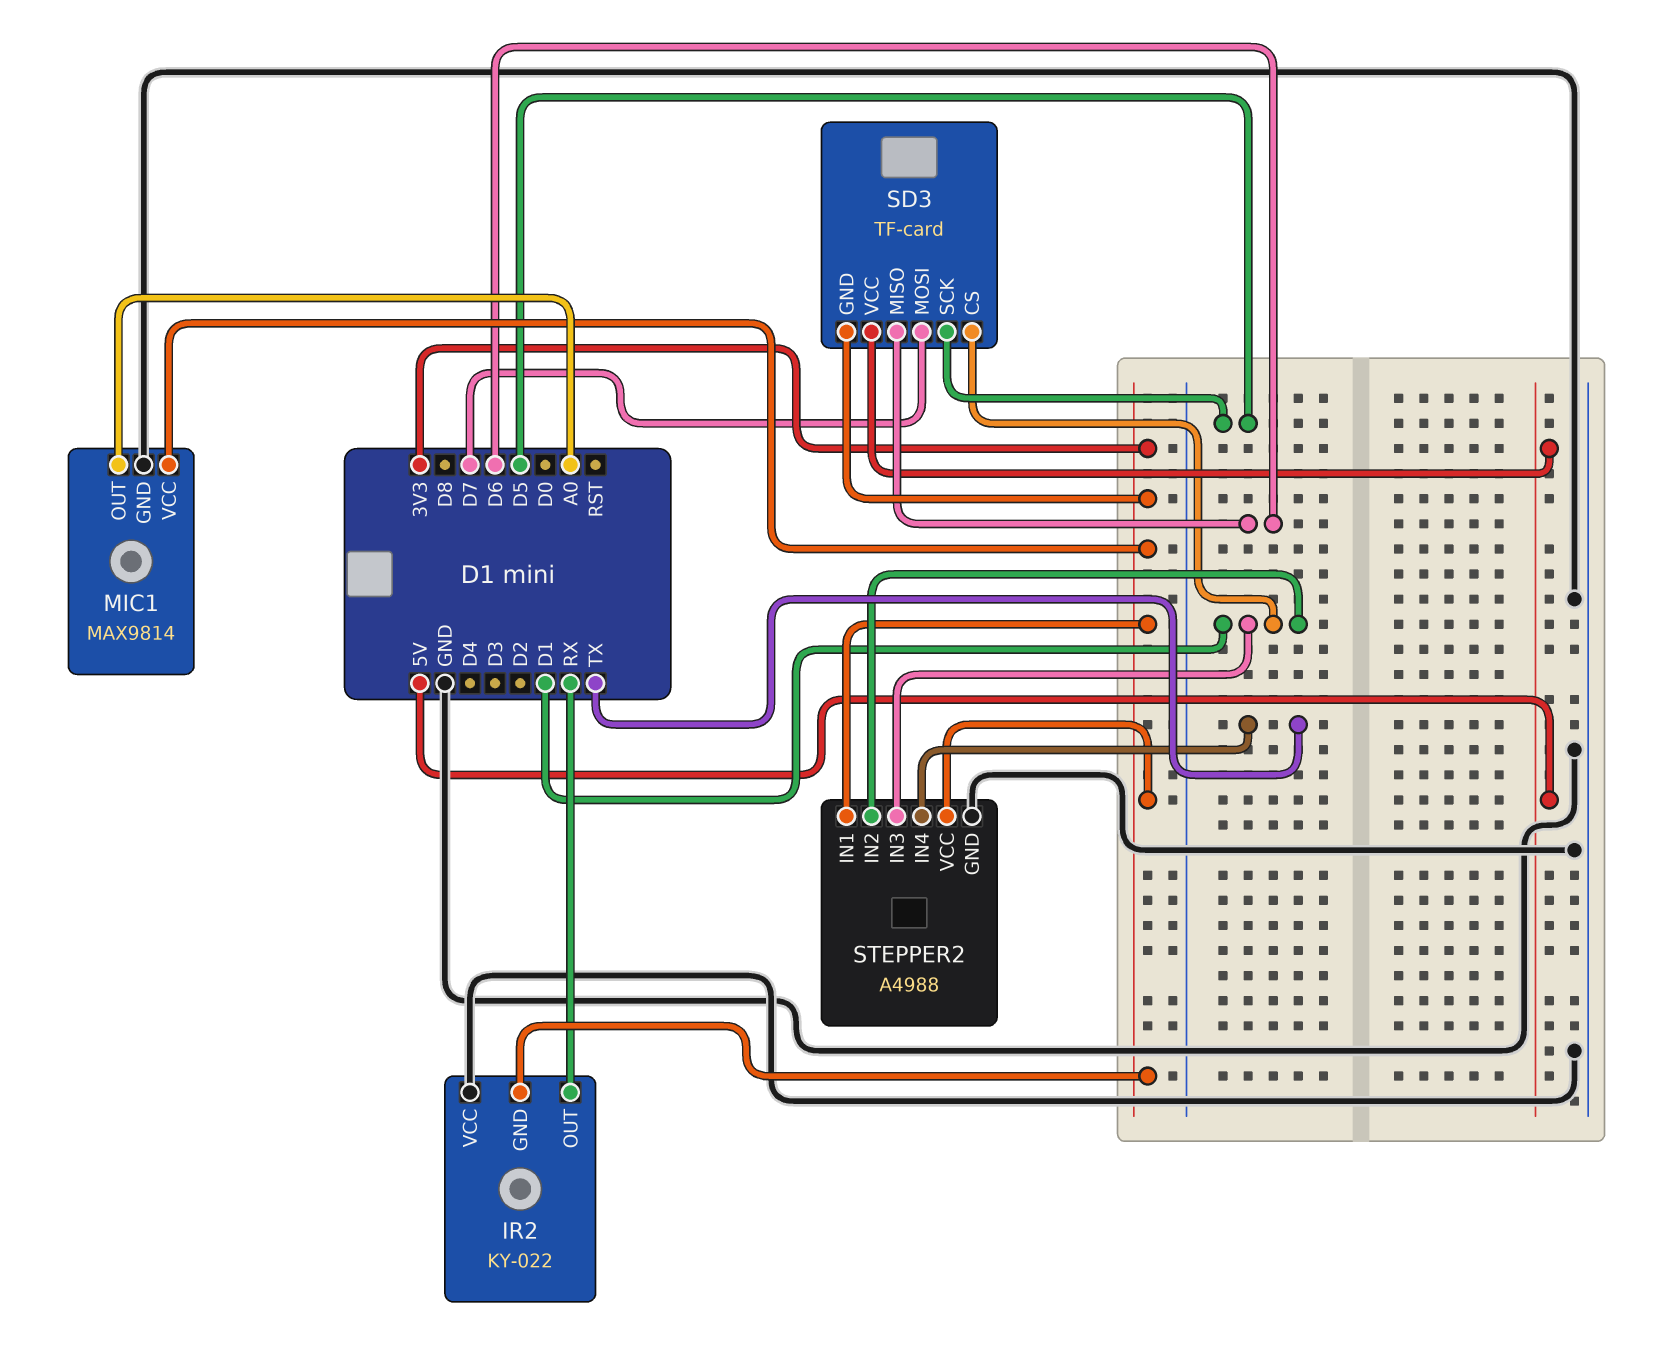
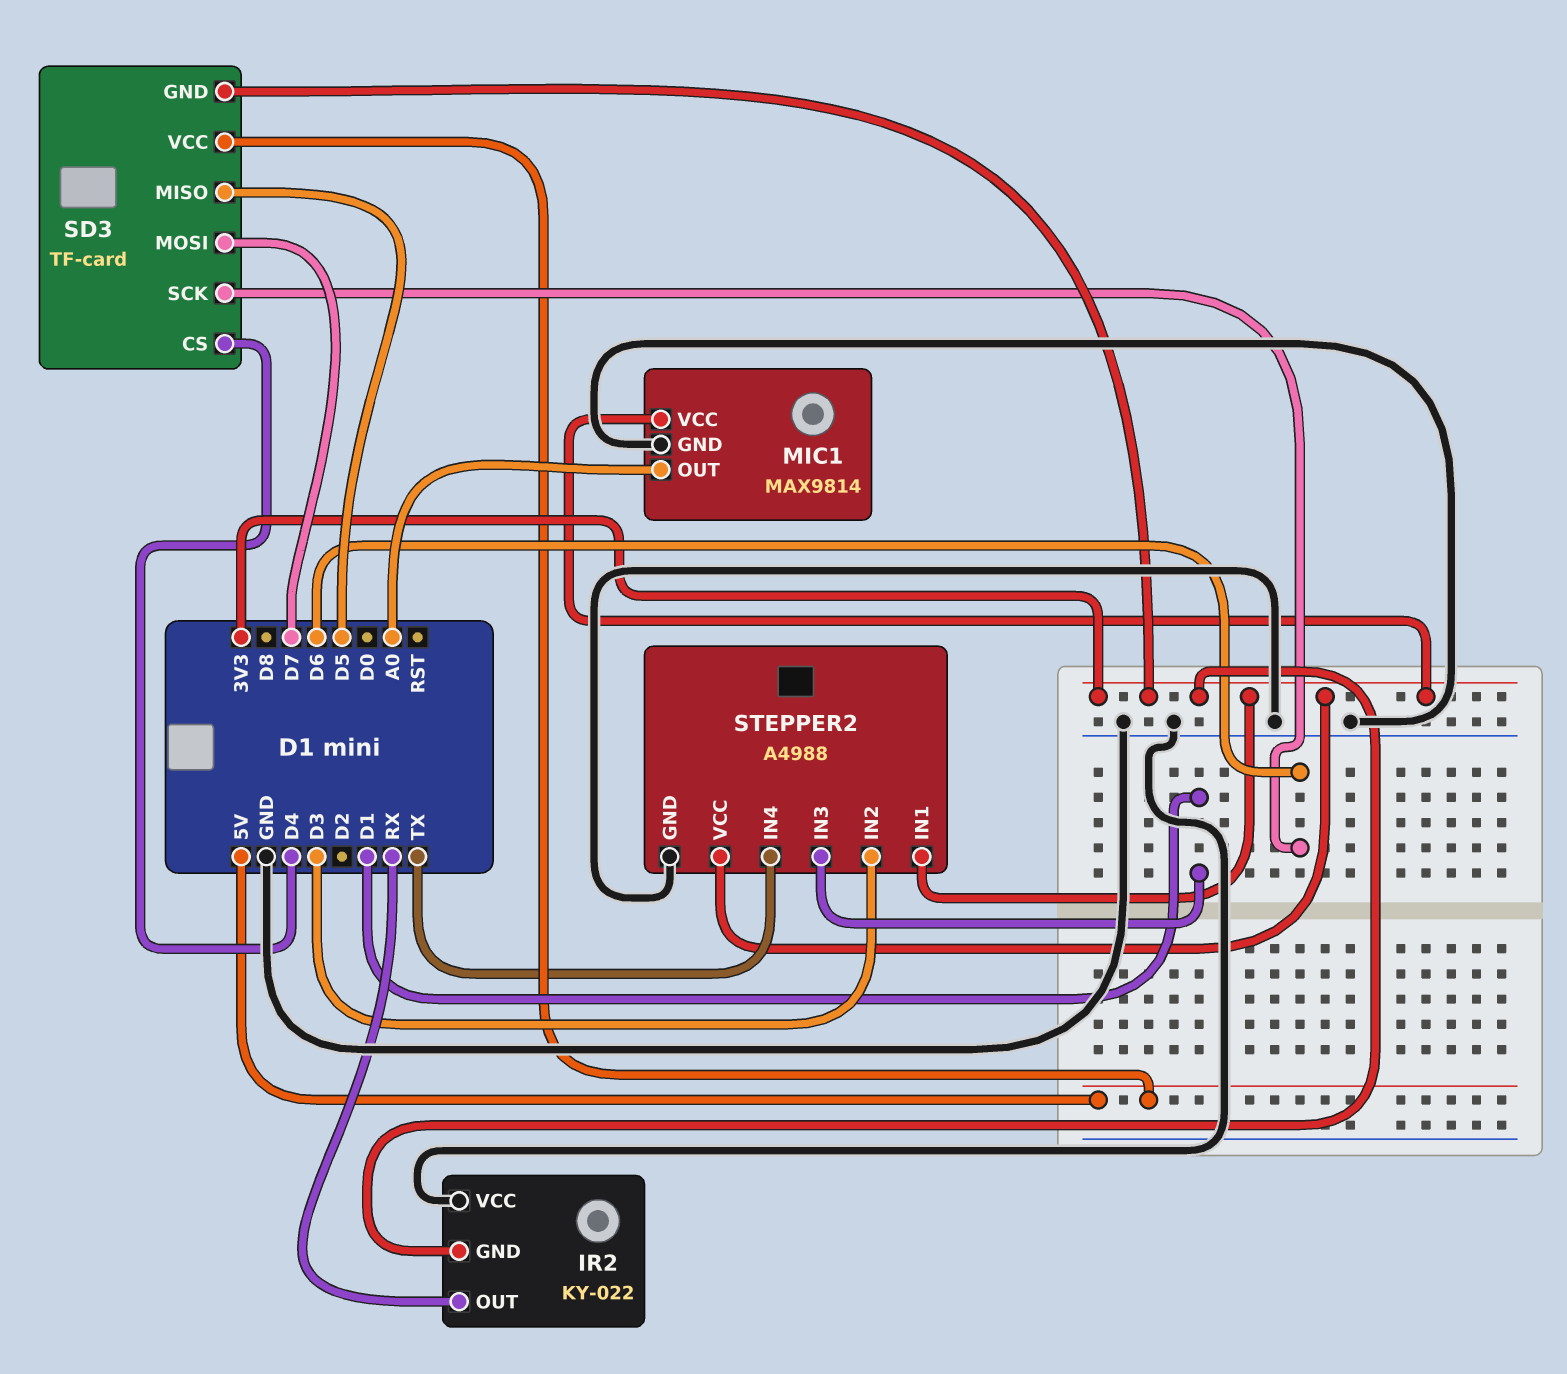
SD3 pin CS: D1 -> D4
SD3 pin MISO: D6 -> D5
SD3 pin SCK: D5 -> D6
STEPPER2 pin IN2: D1 -> D3

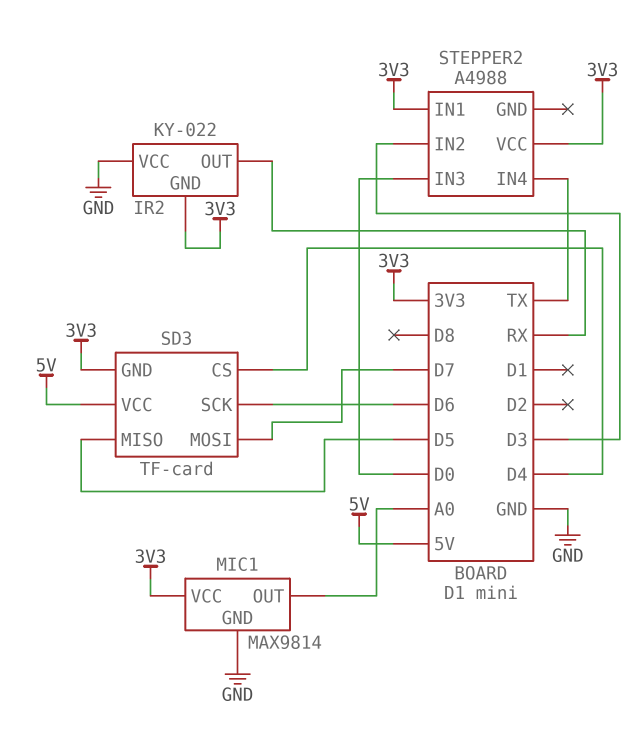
STEPPER2 pin GND: GND -> none
STEPPER2 pin IN3: D1 -> D0

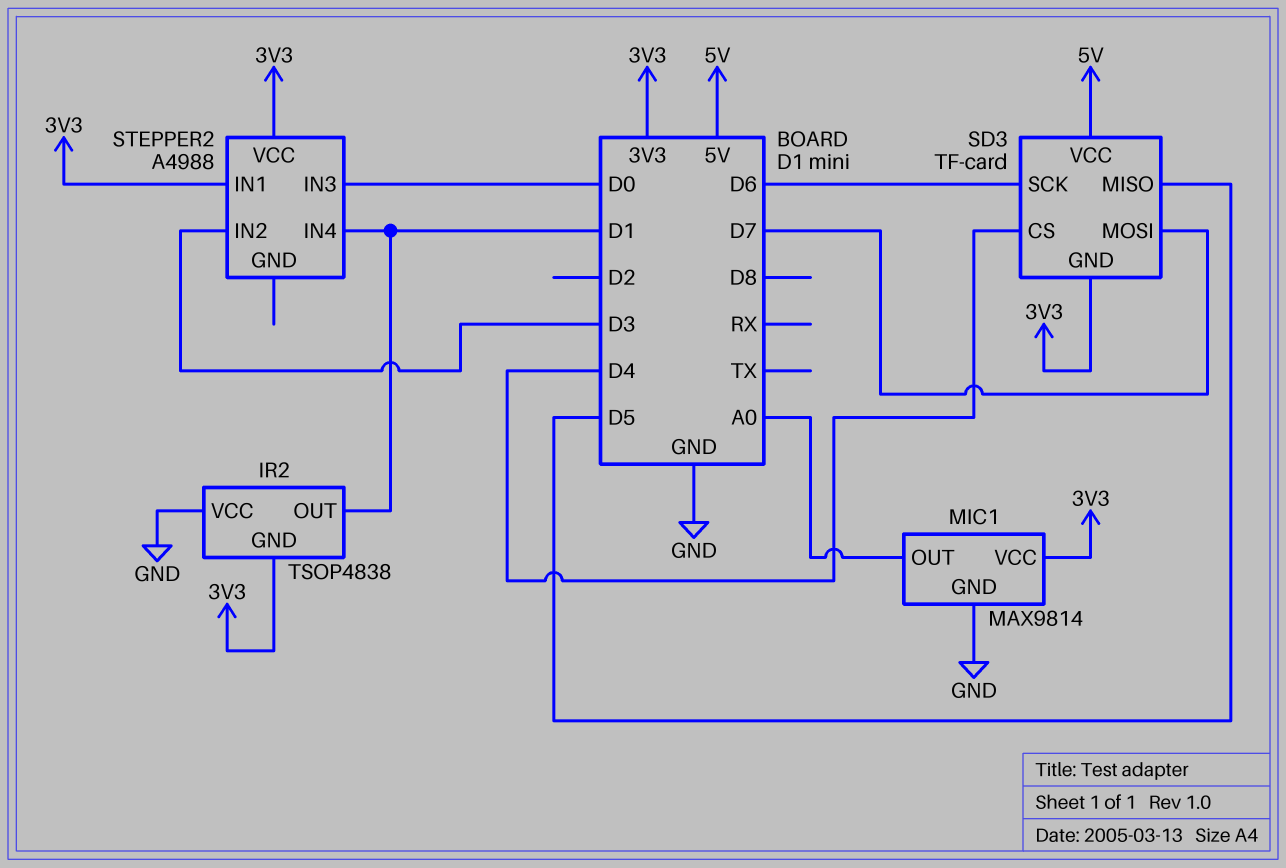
IR2: KY-022 -> TSOP4838
IR2 pin OUT: RX -> D1
STEPPER2 pin IN4: TX -> D1

